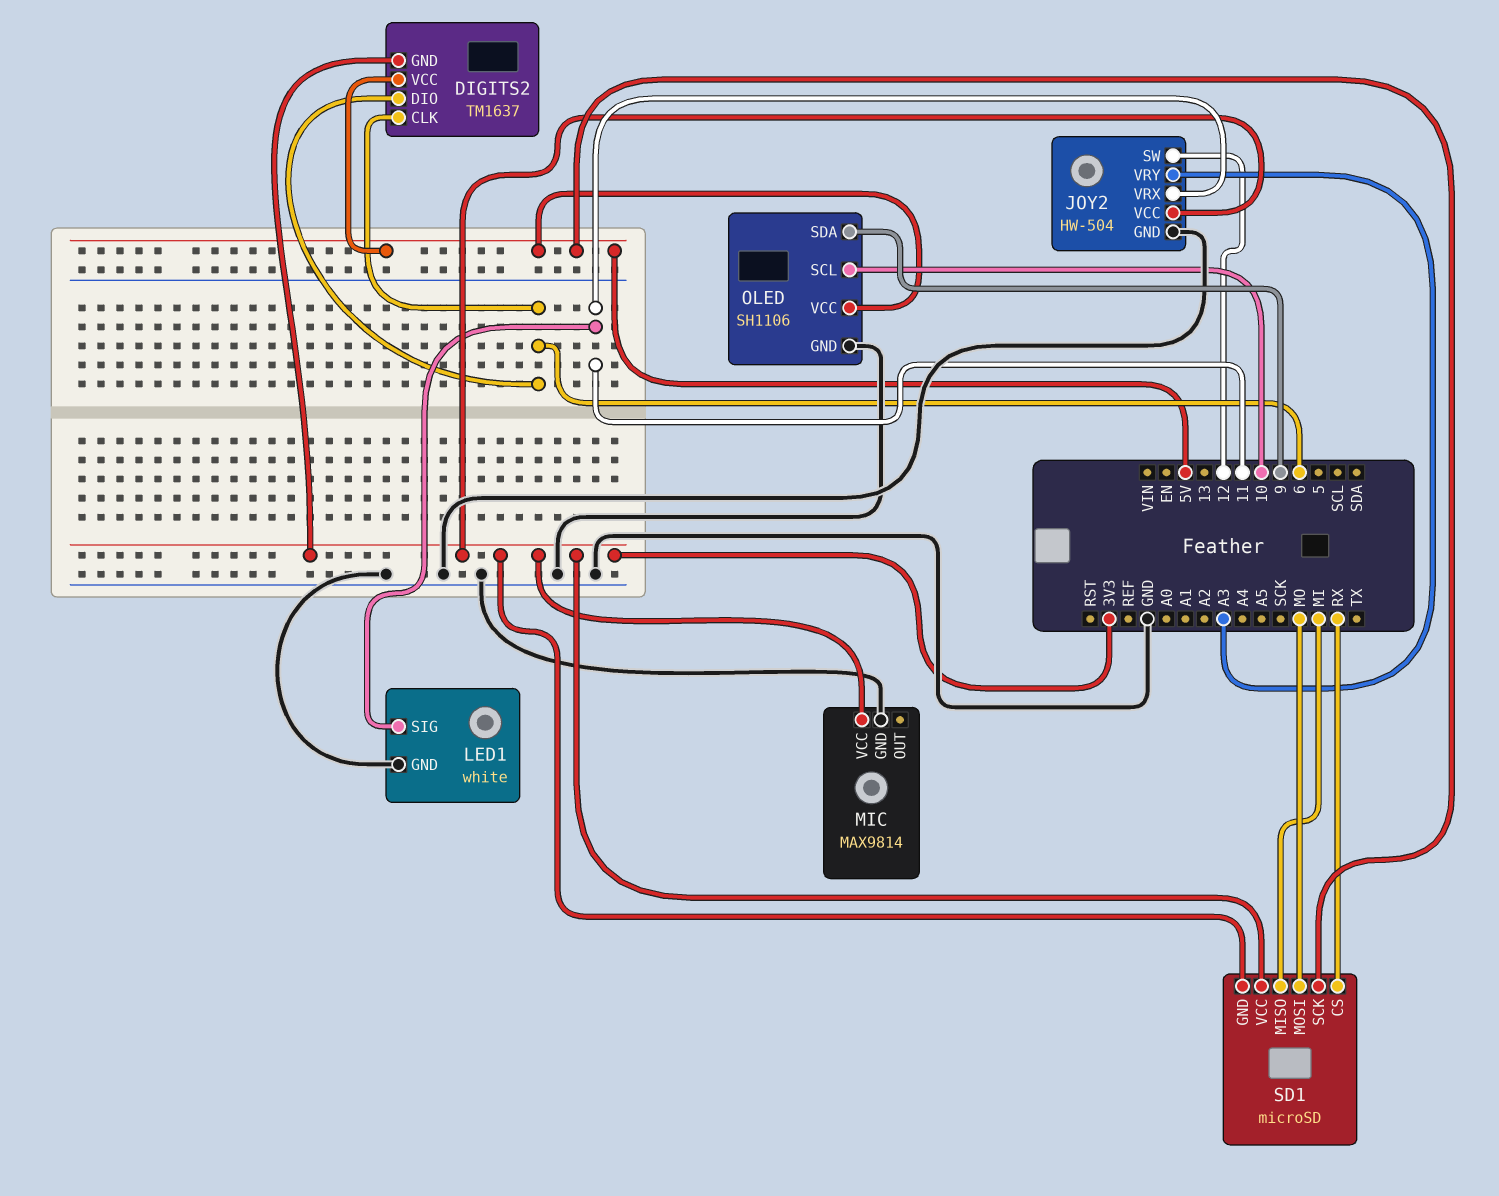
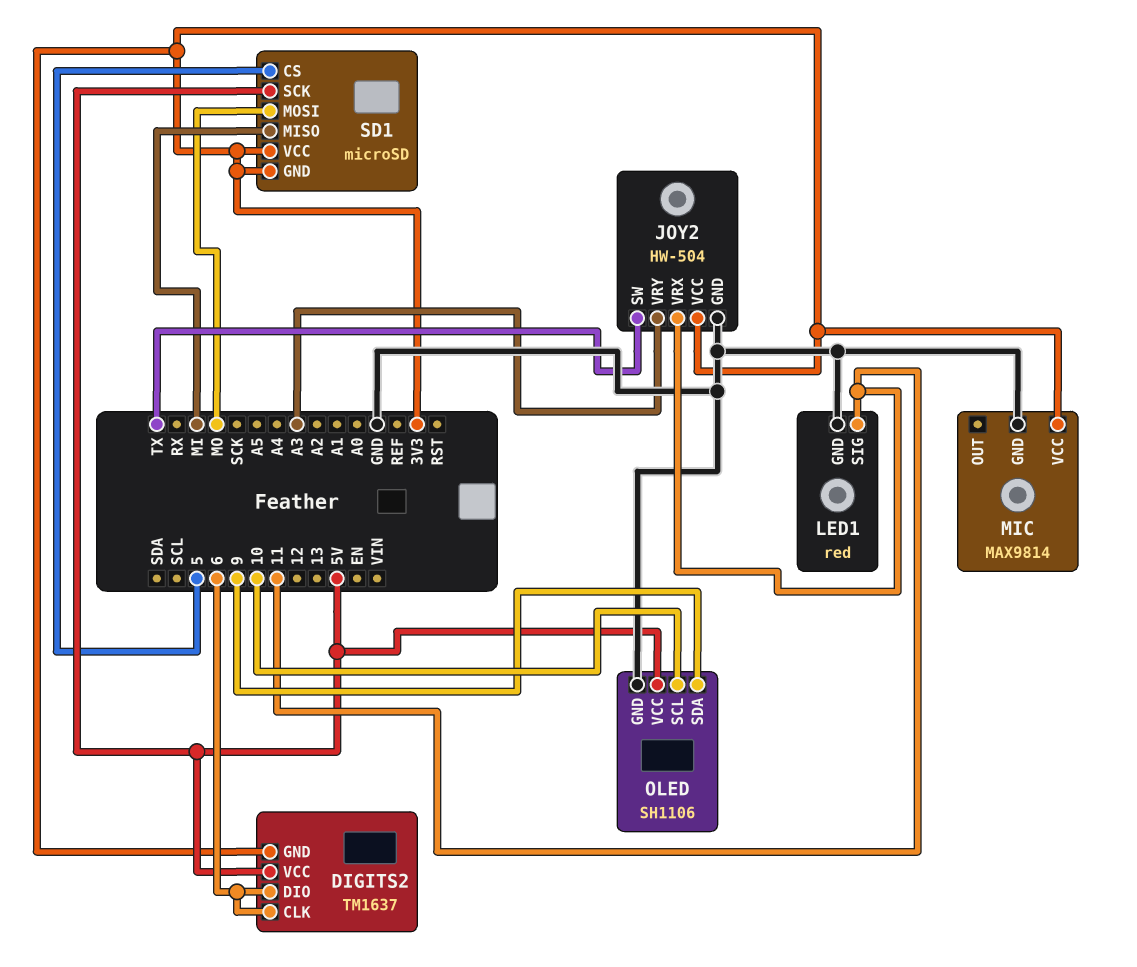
JOY2 pin SW: 12 -> TX
LED1: white -> red
SD1 pin CS: RX -> 5

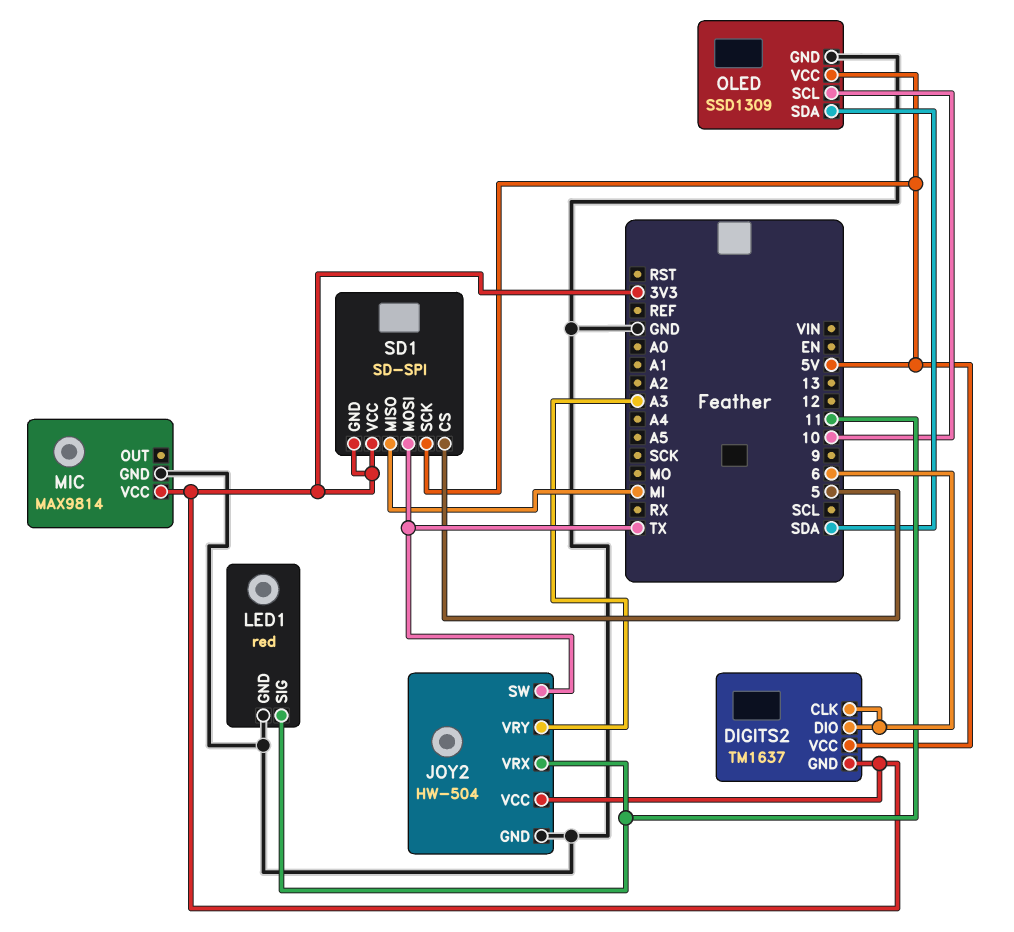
OLED: SH1106 -> SSD1309
OLED pin SDA: 9 -> SDA
SD1: microSD -> SD-SPI
SD1 pin MOSI: MO -> TX

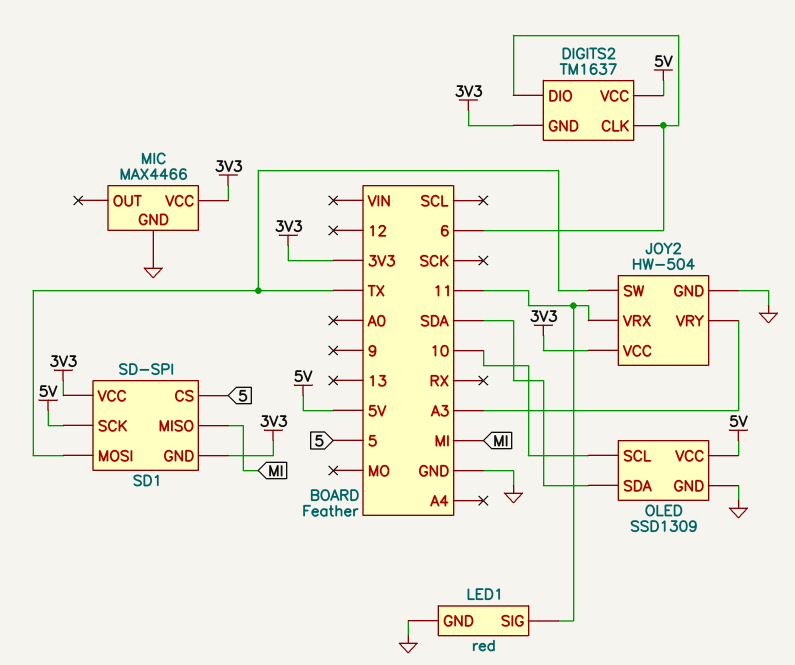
MIC: MAX9814 -> MAX4466

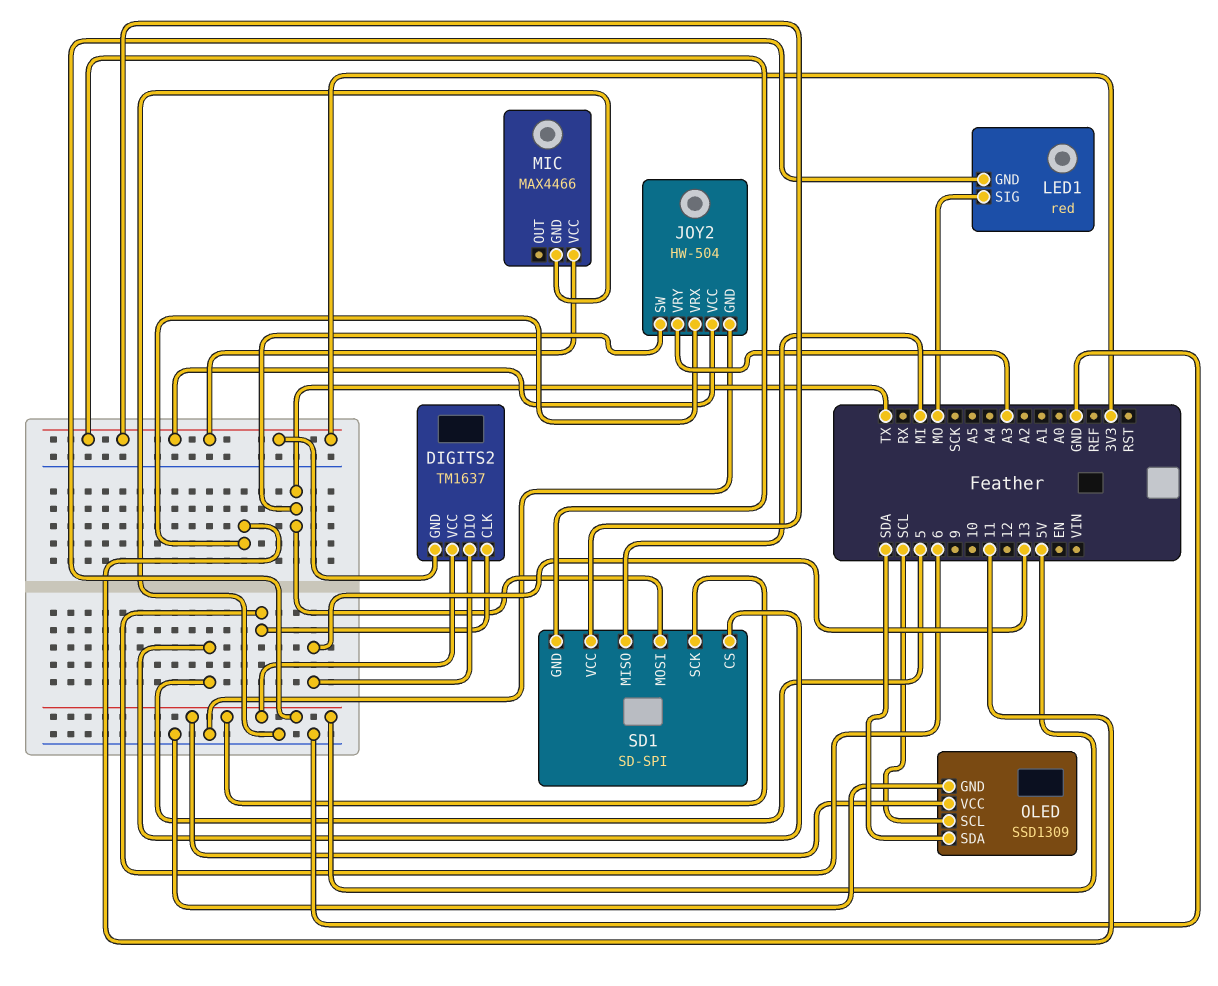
DIGITS2 pin DIO: 6 -> 13
LED1 pin GND: GND -> 5V
LED1 pin SIG: 11 -> MO
OLED pin SCL: 10 -> SCL

